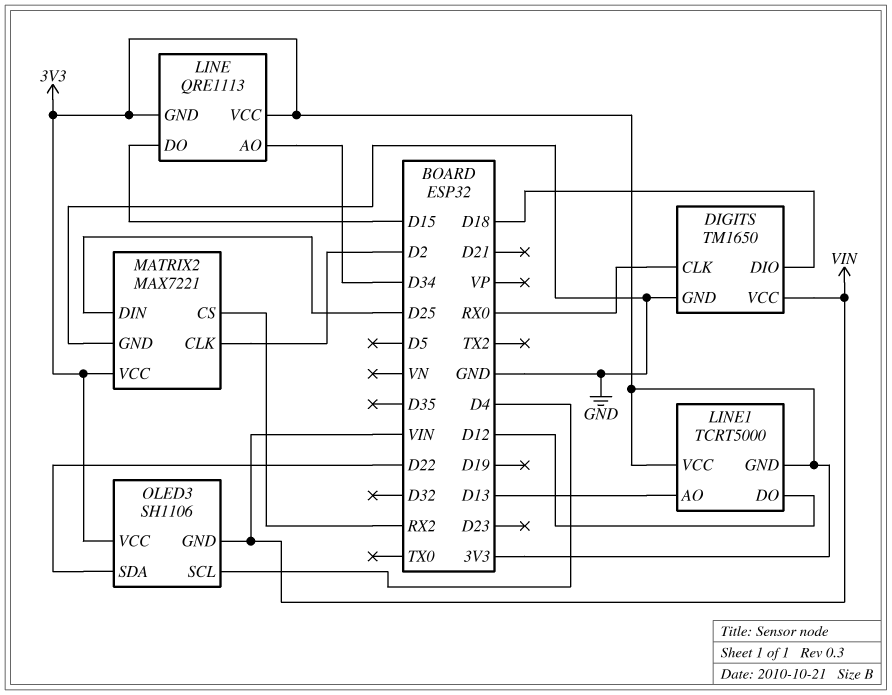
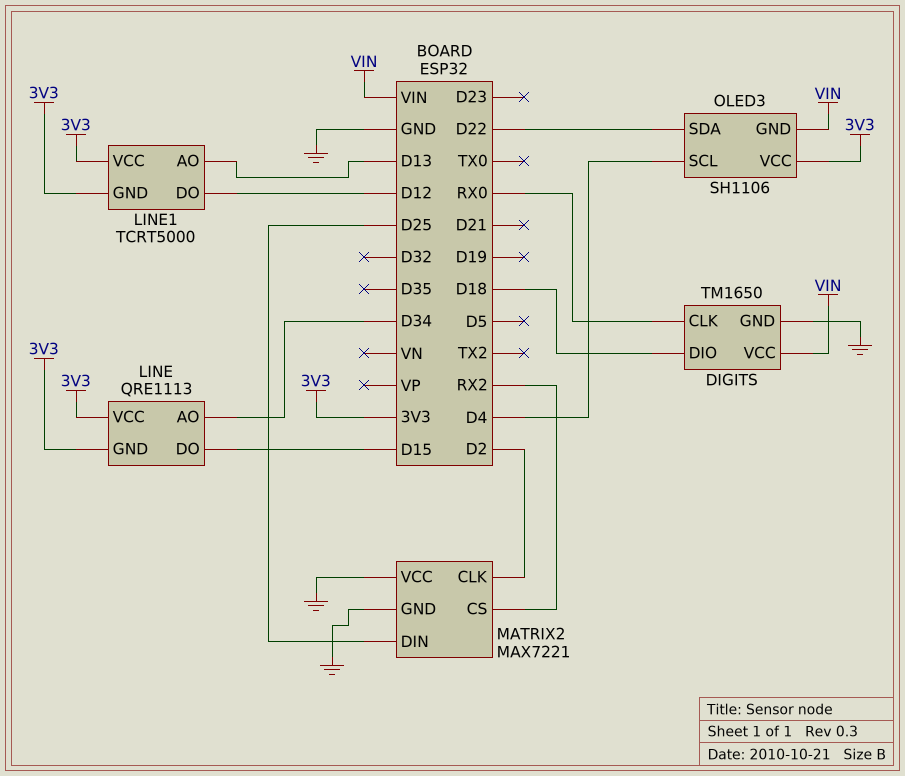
MATRIX2 pin VCC: 3V3 -> GND

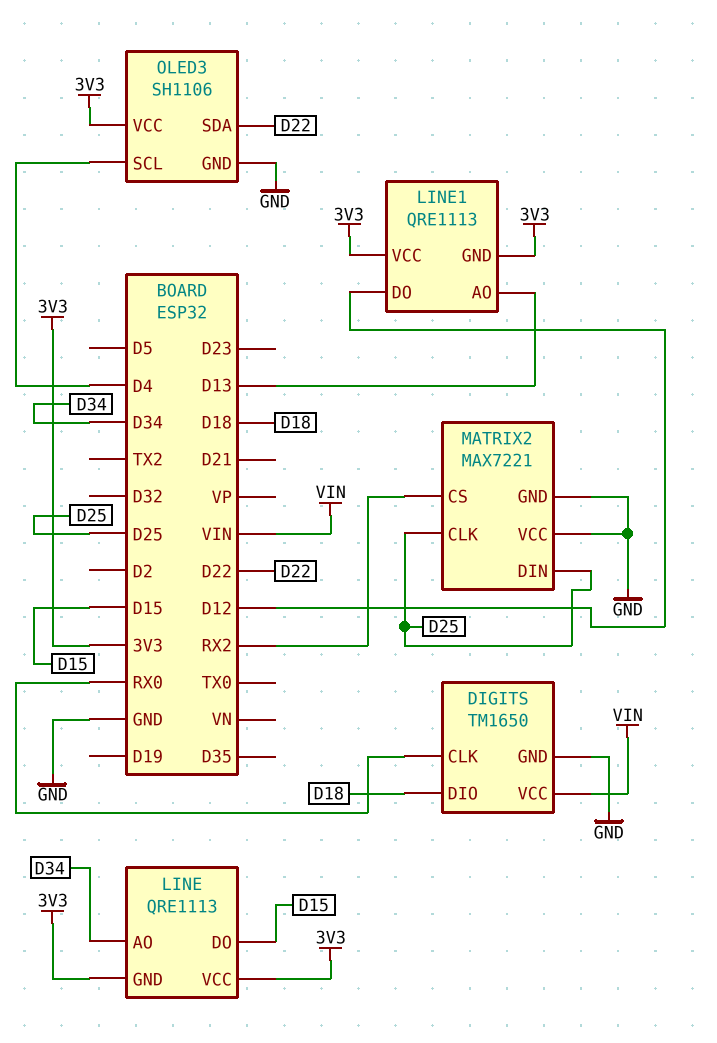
LINE1: TCRT5000 -> QRE1113
MATRIX2 pin CLK: D2 -> D25
OLED3 pin GND: VIN -> GND

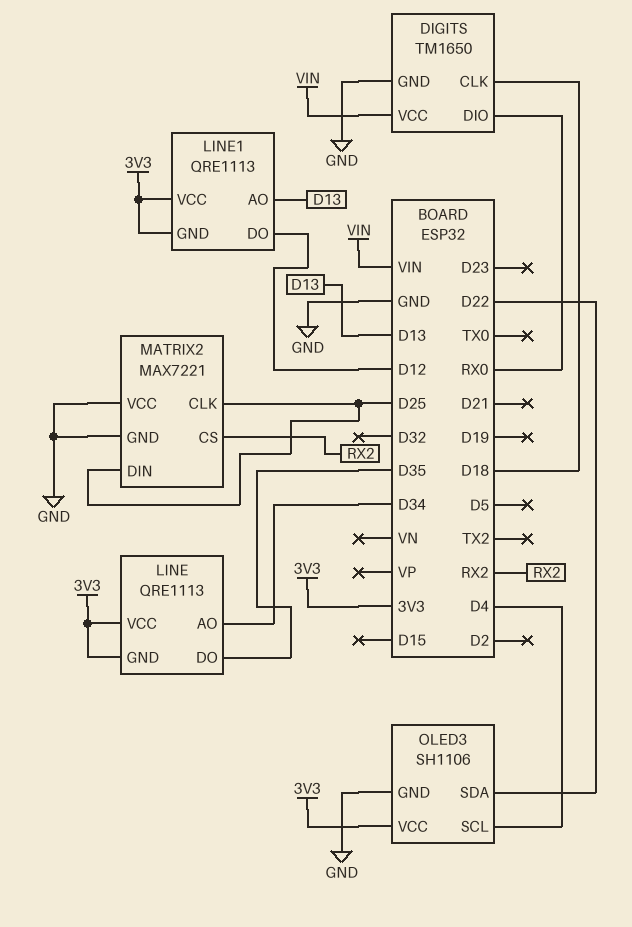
DIGITS pin CLK: RX0 -> D18
DIGITS pin DIO: D18 -> RX0
LINE pin DO: D15 -> D35

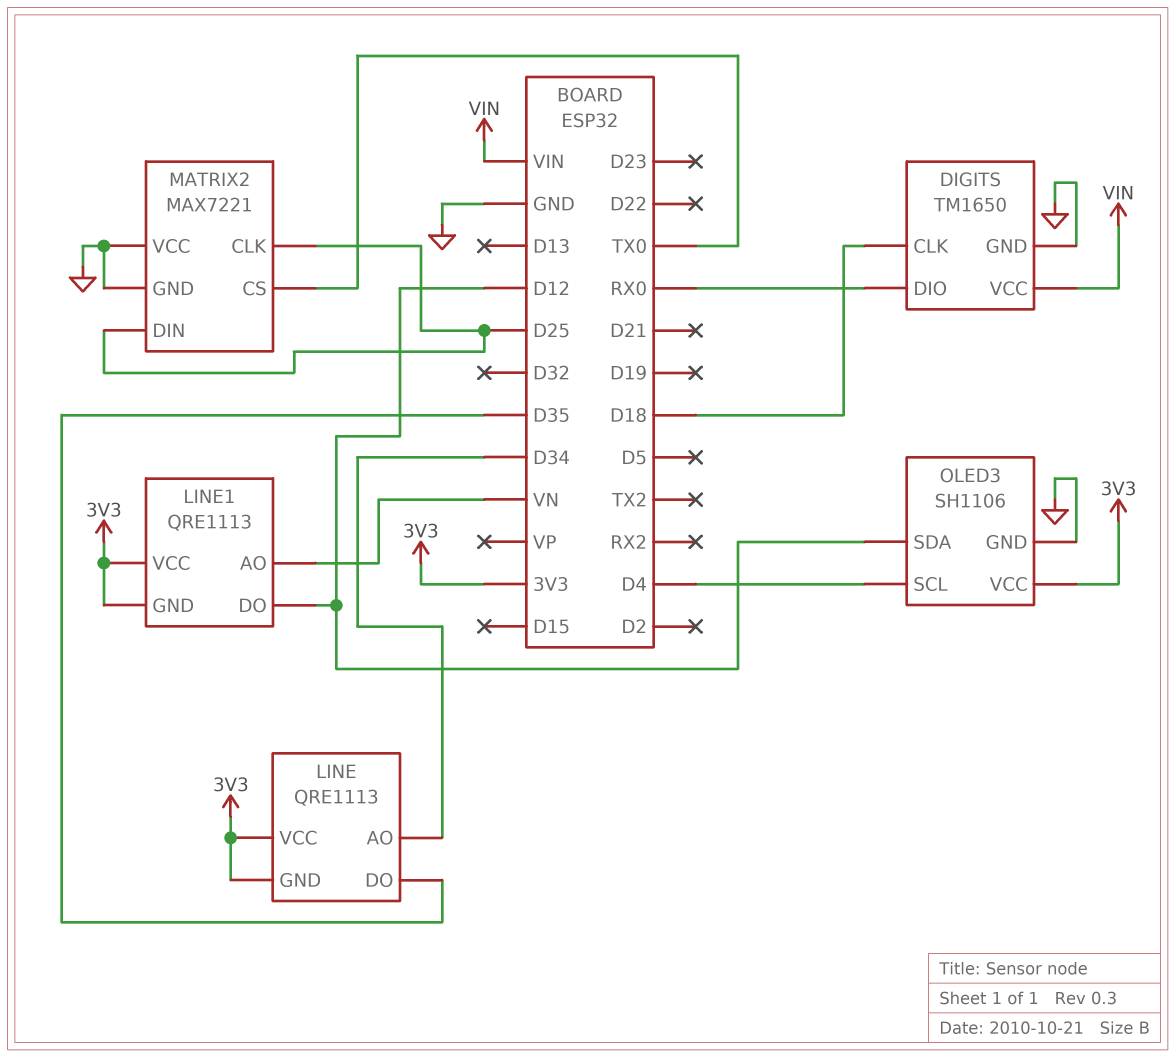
LINE1 pin AO: D13 -> VN
MATRIX2 pin CS: RX2 -> TX0
OLED3 pin SDA: D22 -> D12

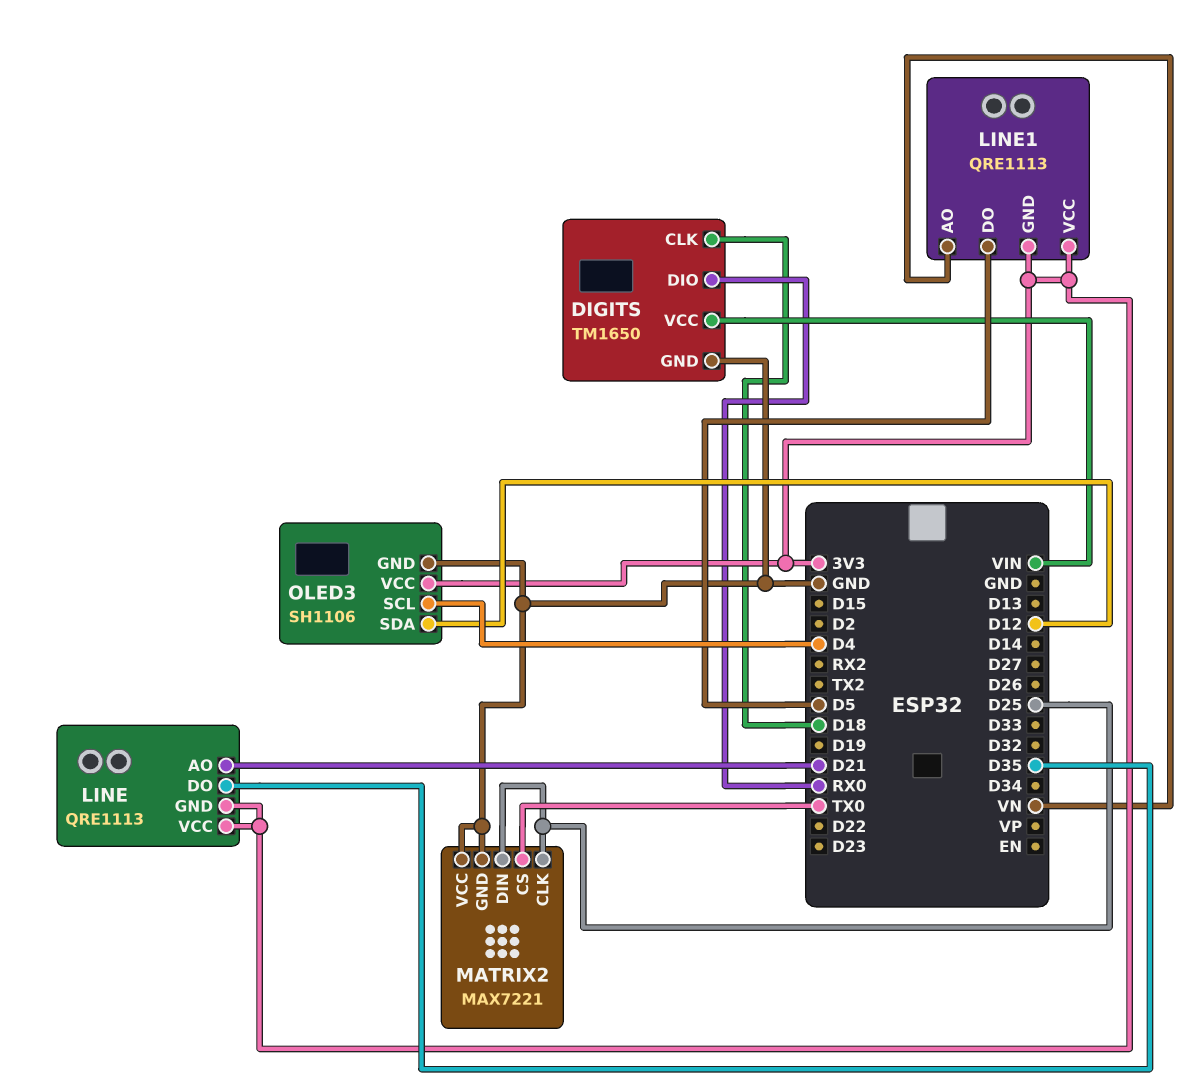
LINE pin AO: D34 -> D21
LINE1 pin DO: D12 -> D5

